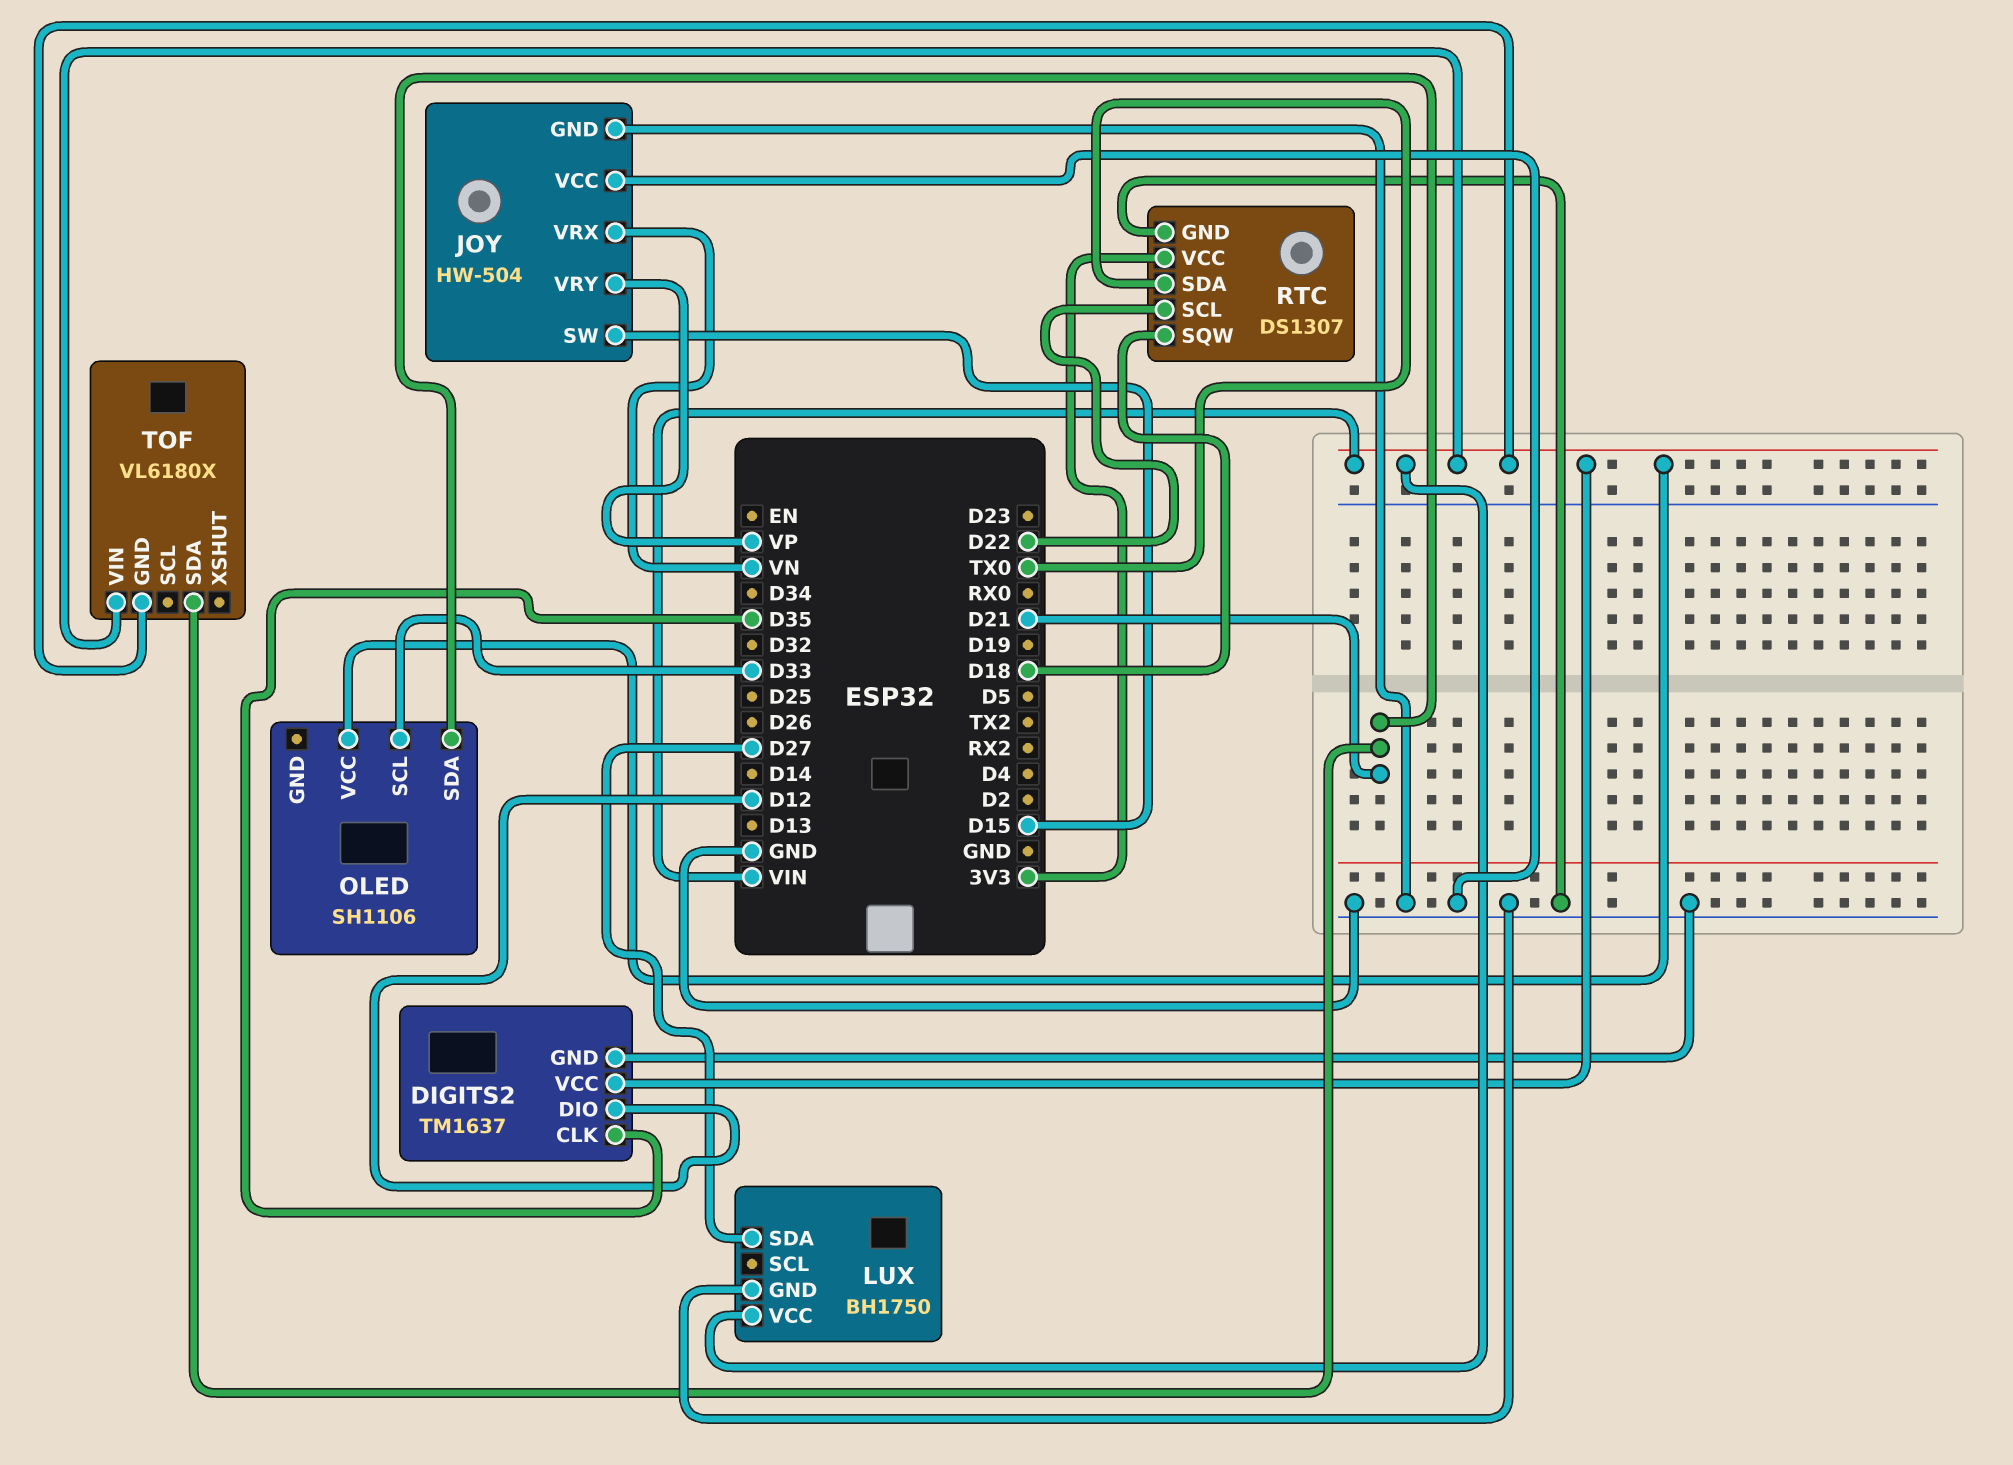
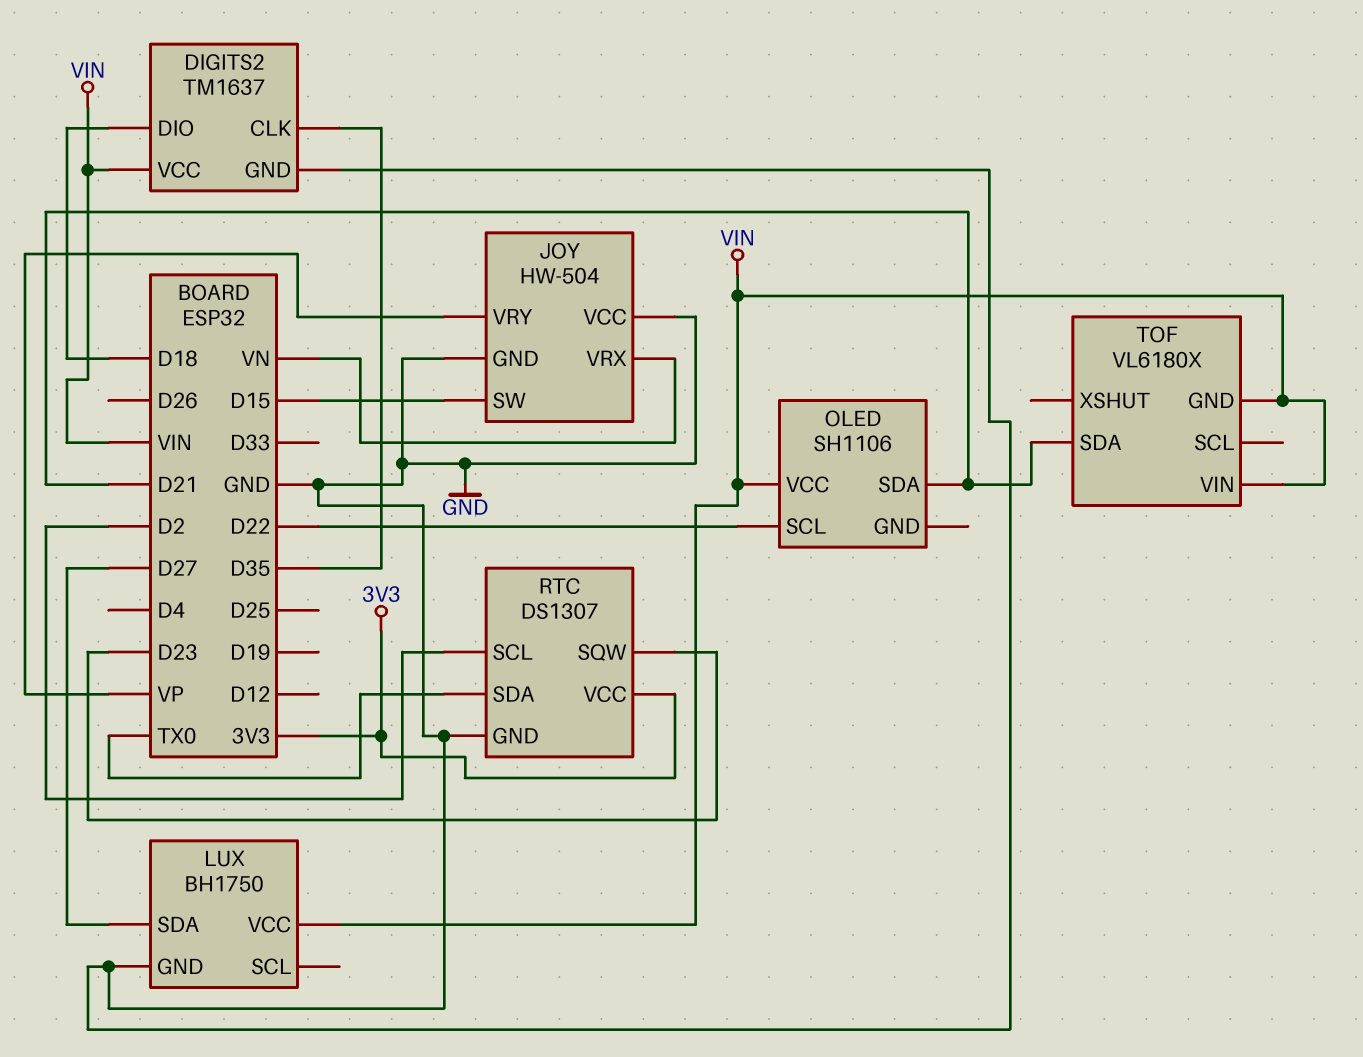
DIGITS2 pin DIO: D12 -> D18
OLED pin SCL: D33 -> D22
RTC pin SCL: D22 -> D2
RTC pin SQW: D18 -> D23

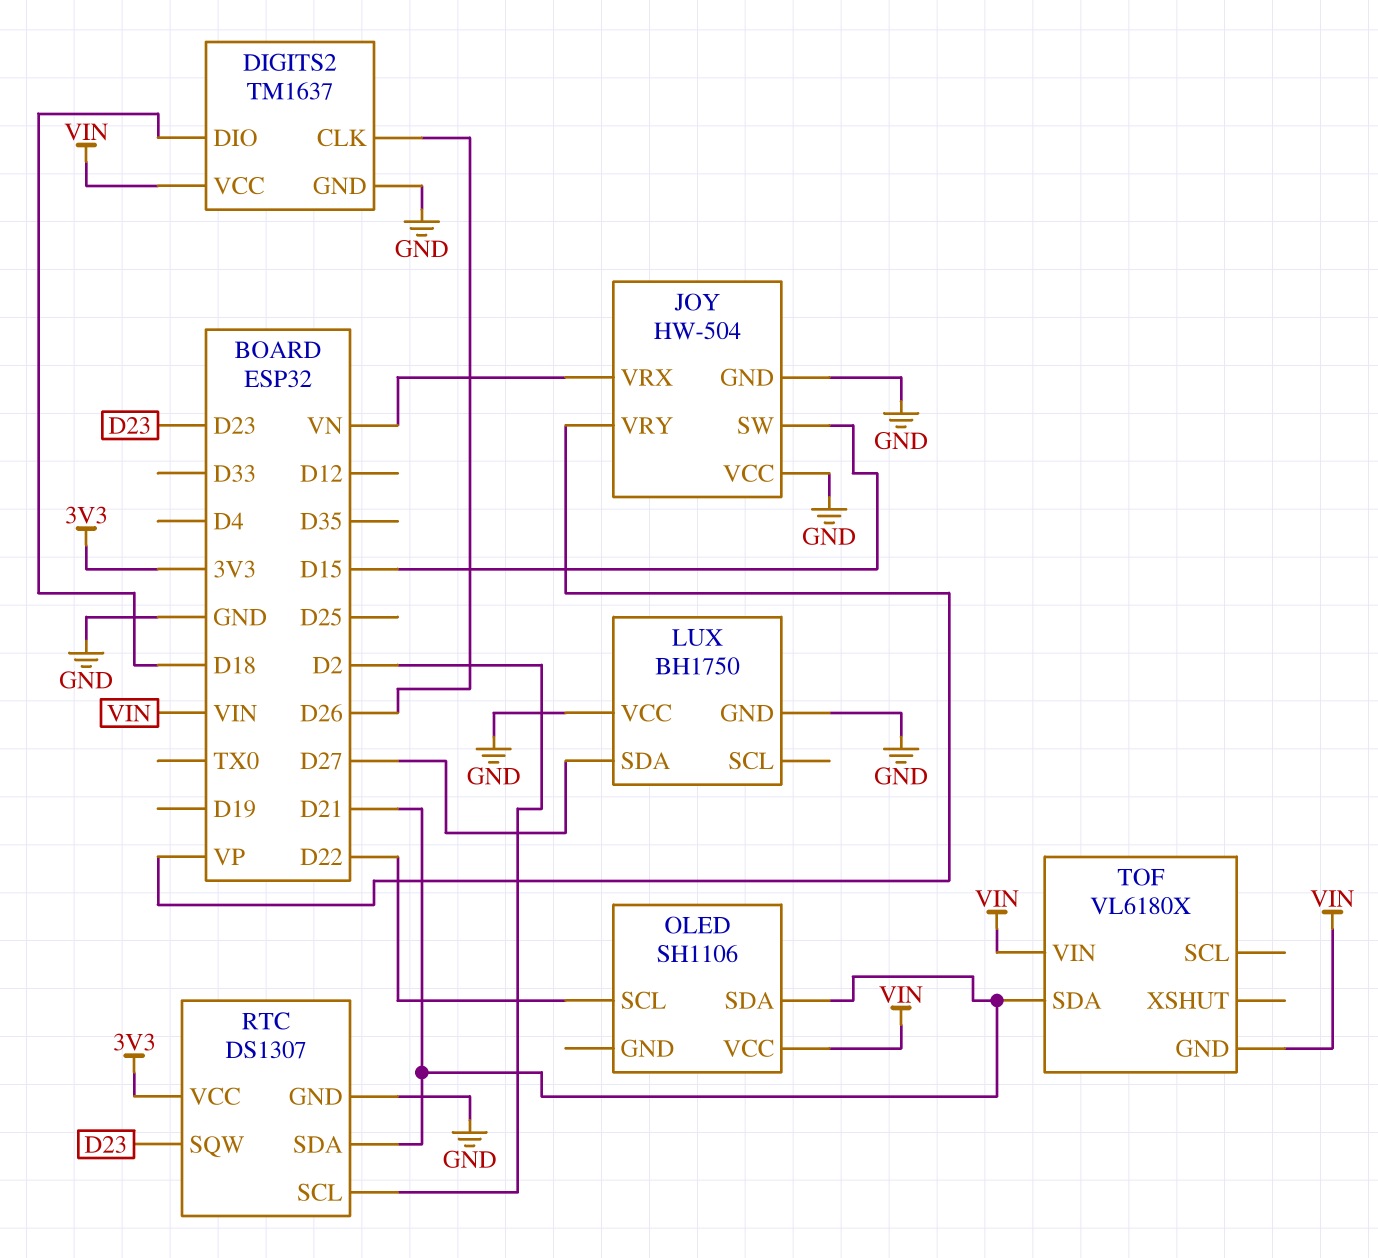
DIGITS2 pin CLK: D35 -> D26
LUX pin VCC: VIN -> GND
RTC pin SDA: TX0 -> D21

